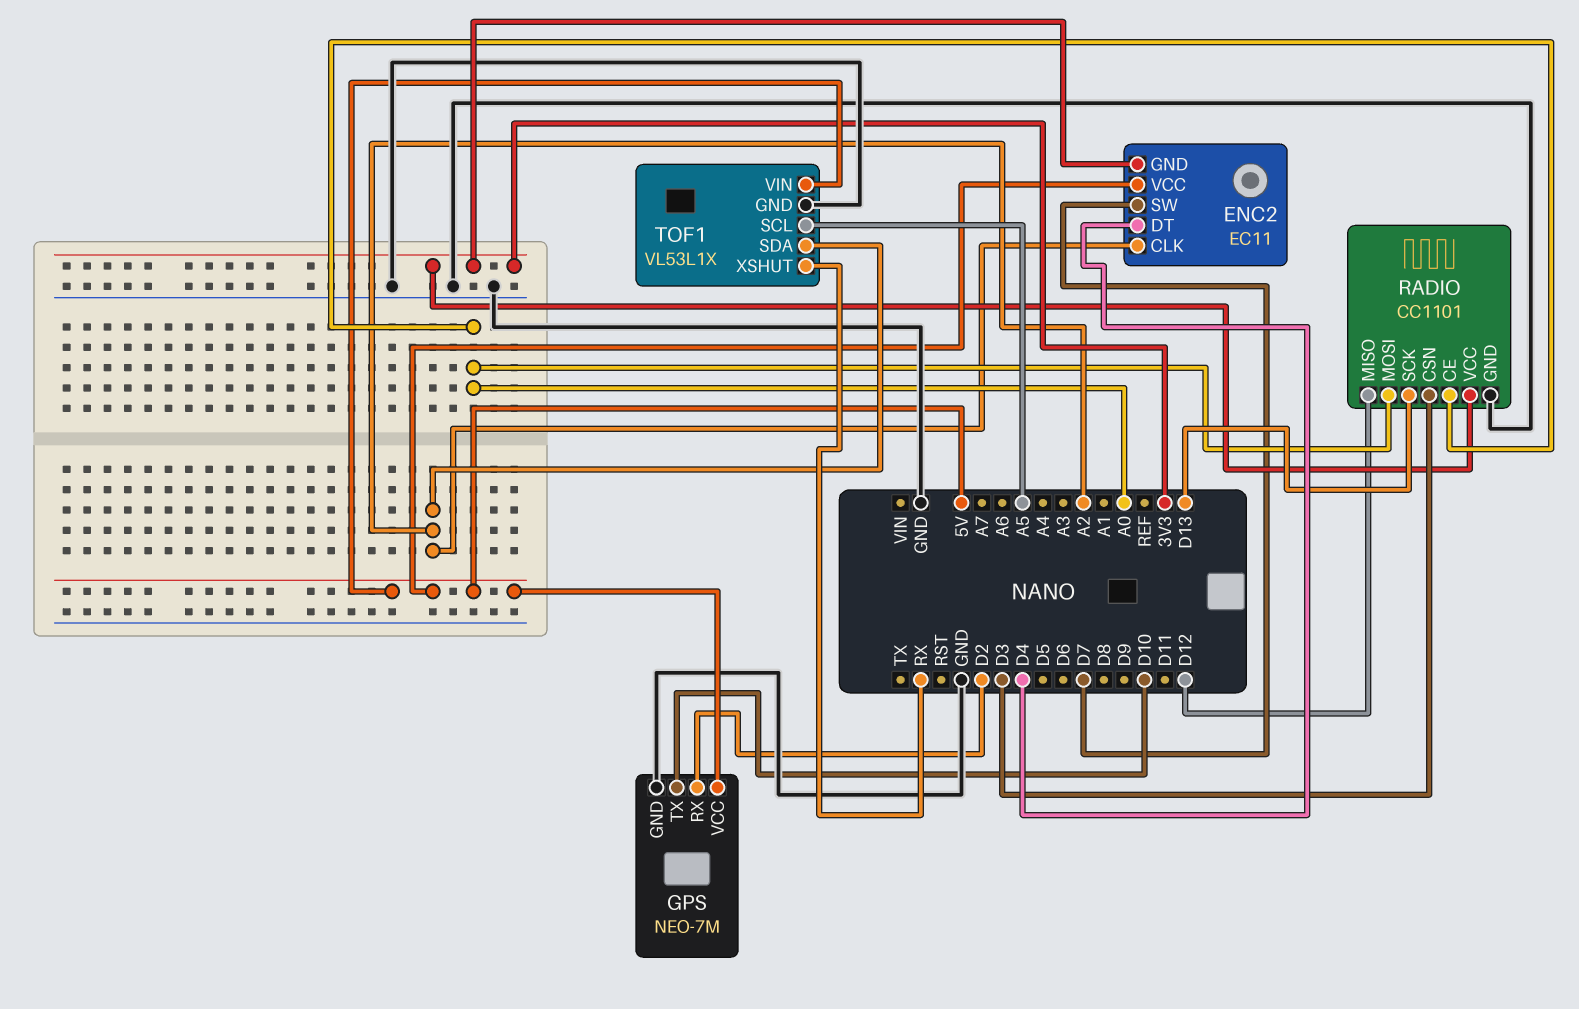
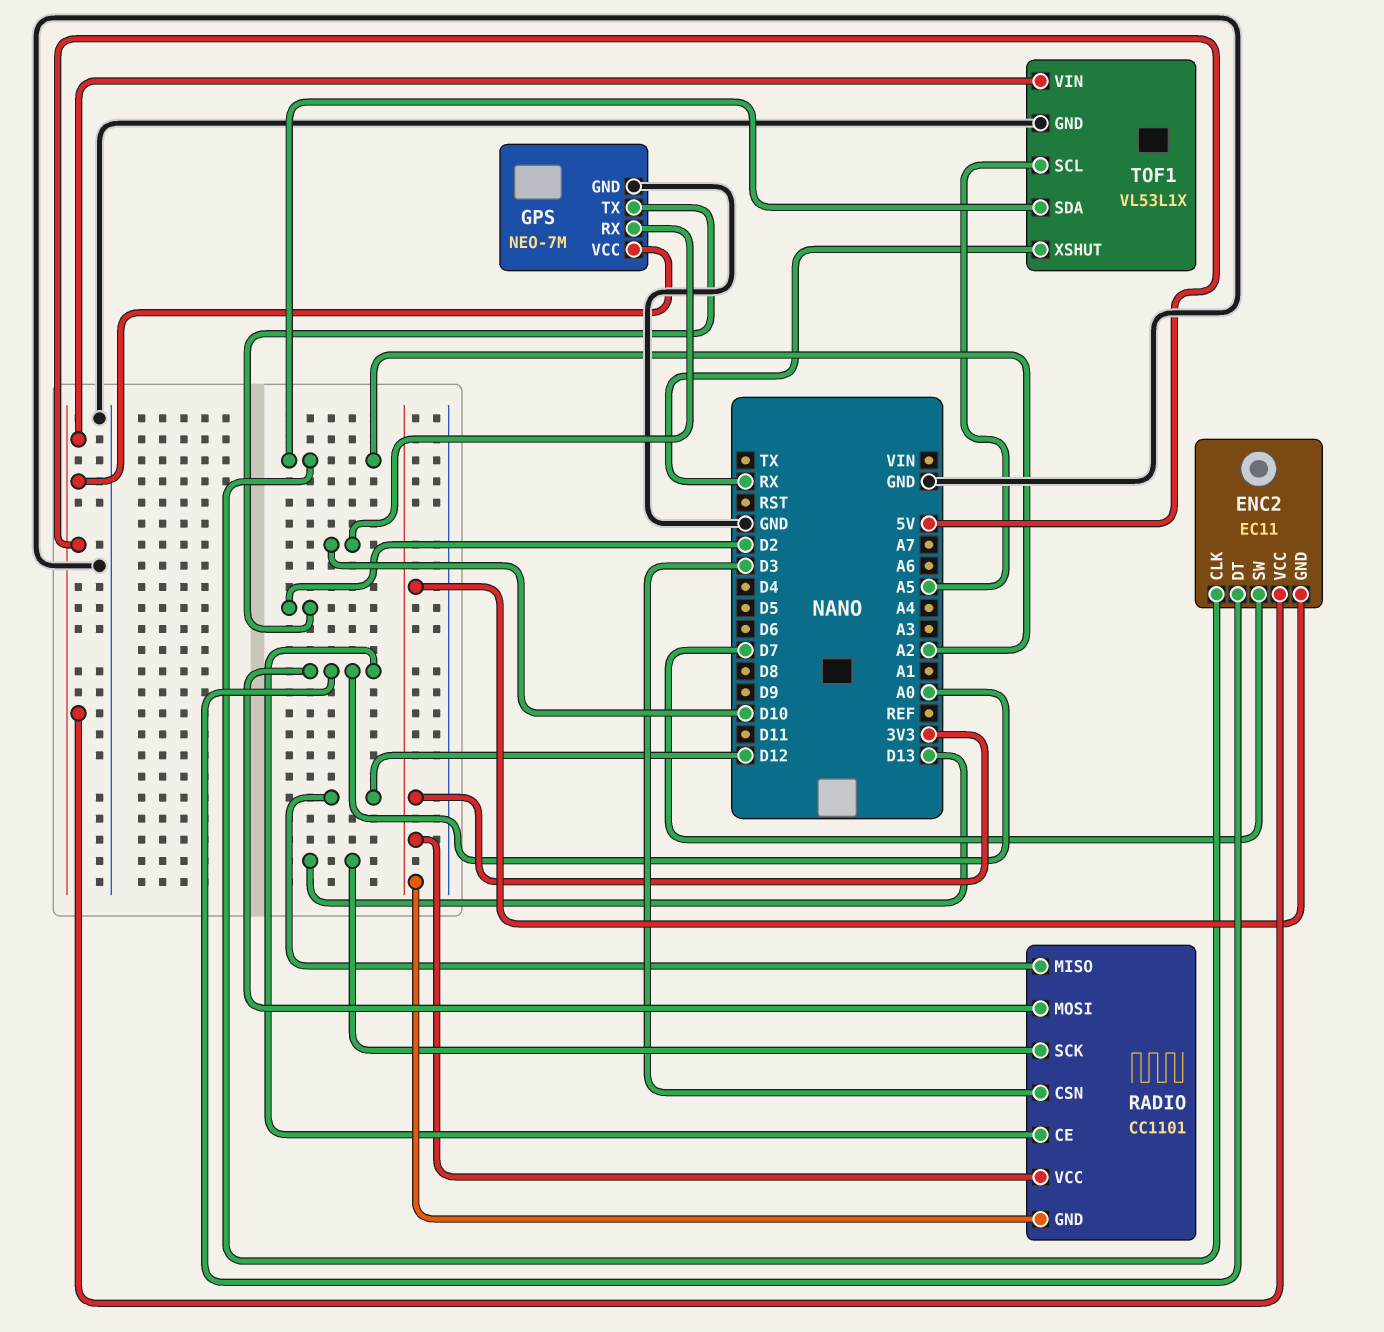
ENC2 pin DT: D4 -> A0
GPS pin RX: D2 -> D10
GPS pin TX: D10 -> D2
RADIO pin GND: GND -> 3V3

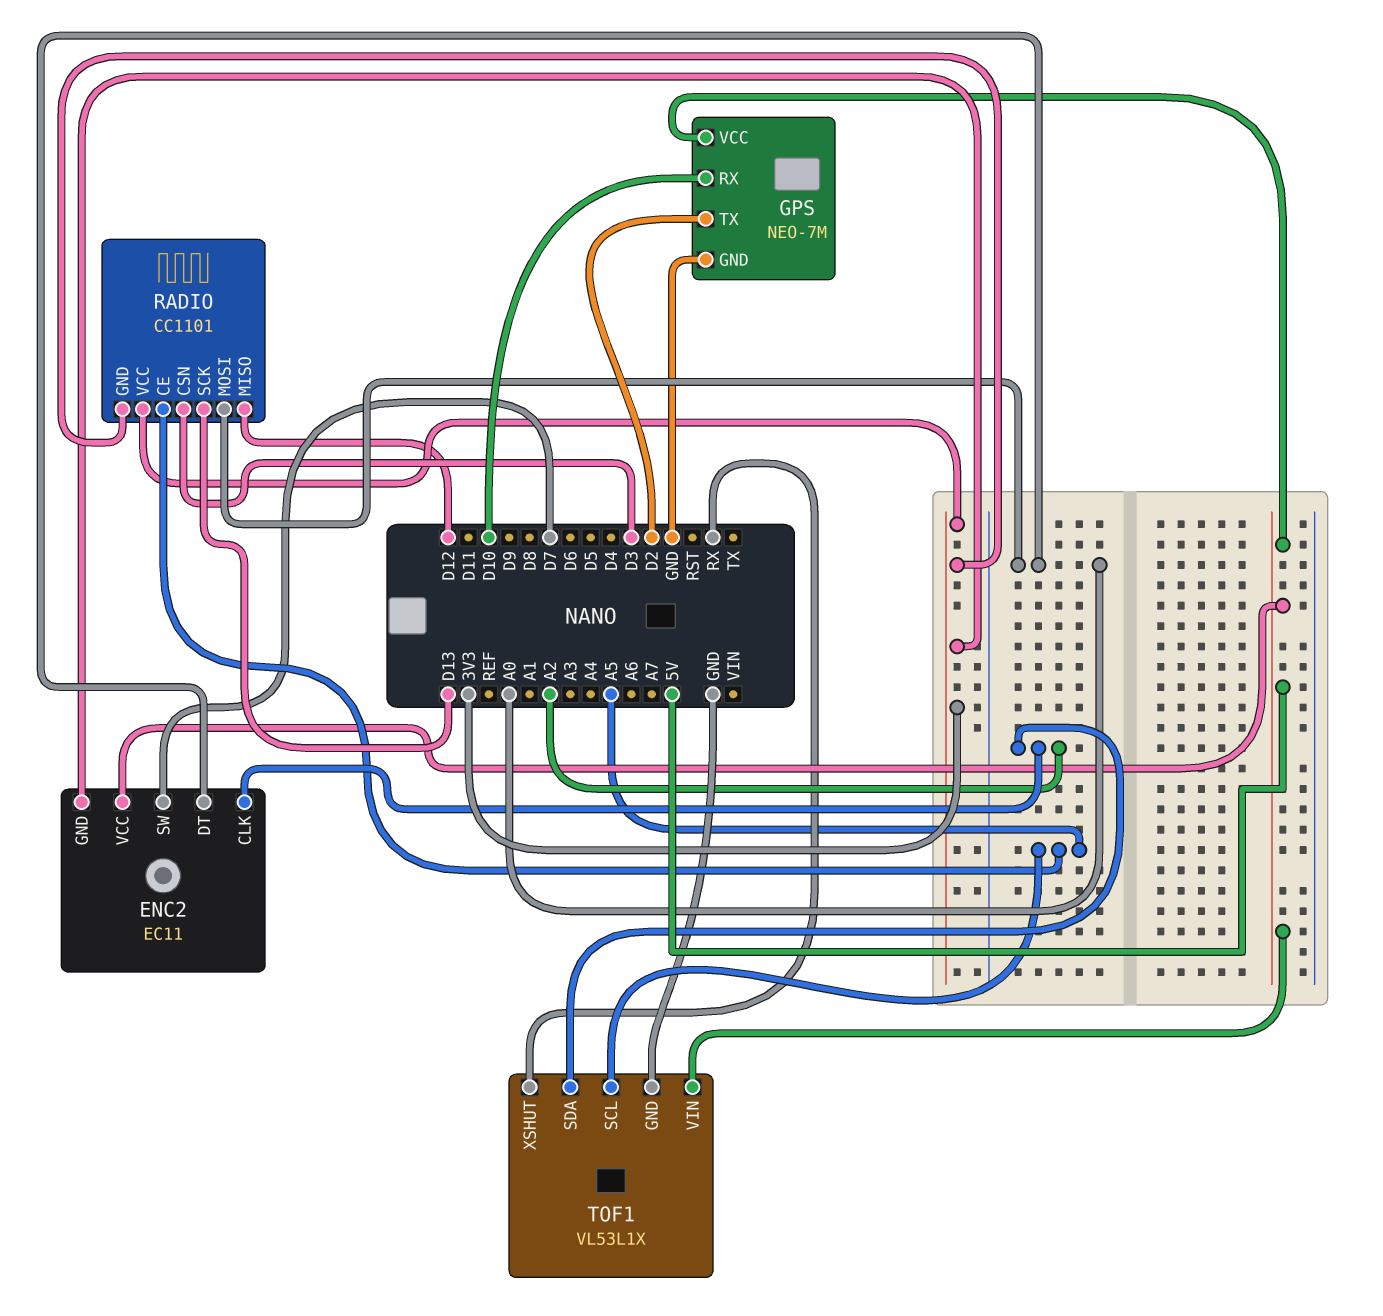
RADIO pin CE: A0 -> A5

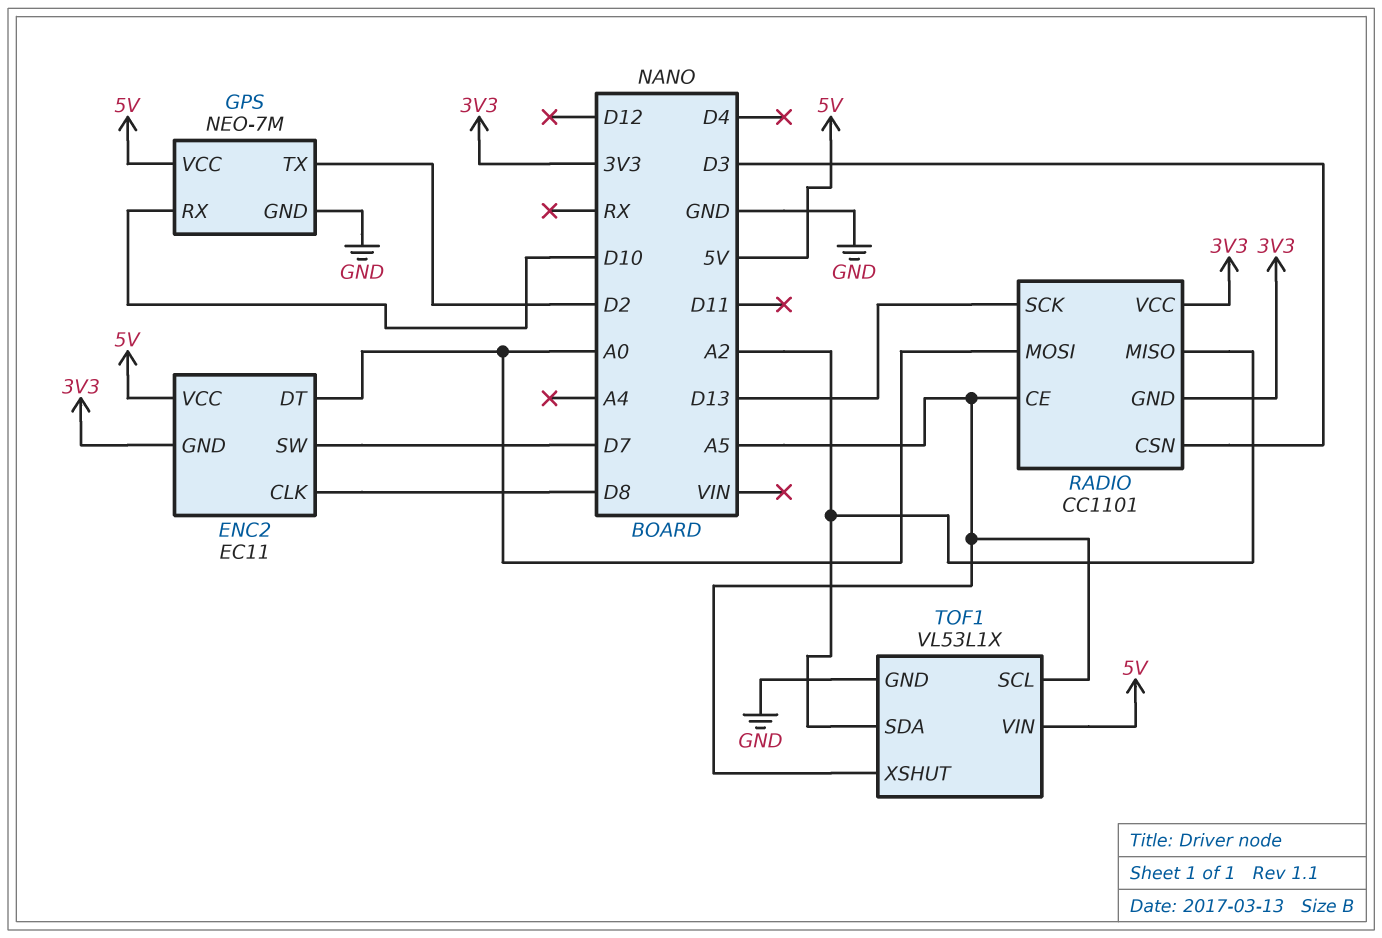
ENC2 pin CLK: A2 -> D8
RADIO pin MISO: D12 -> A2
TOF1 pin XSHUT: RX -> A5

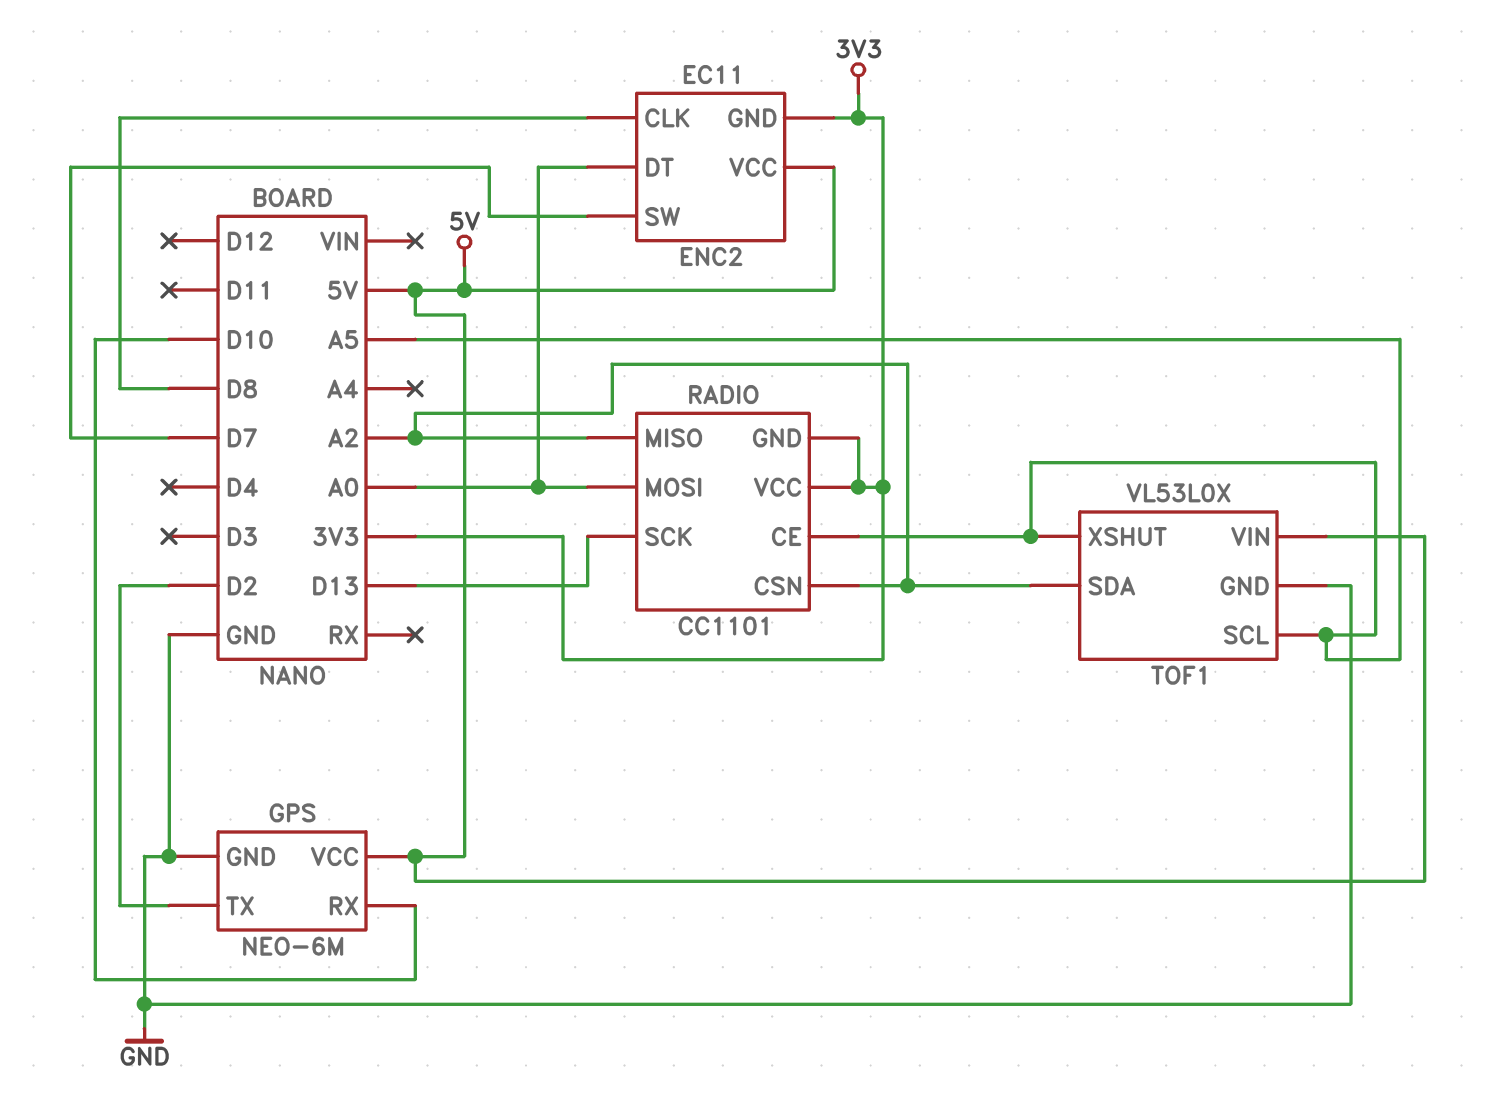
GPS: NEO-7M -> NEO-6M
RADIO pin CSN: D3 -> A2
TOF1: VL53L1X -> VL53L0X

